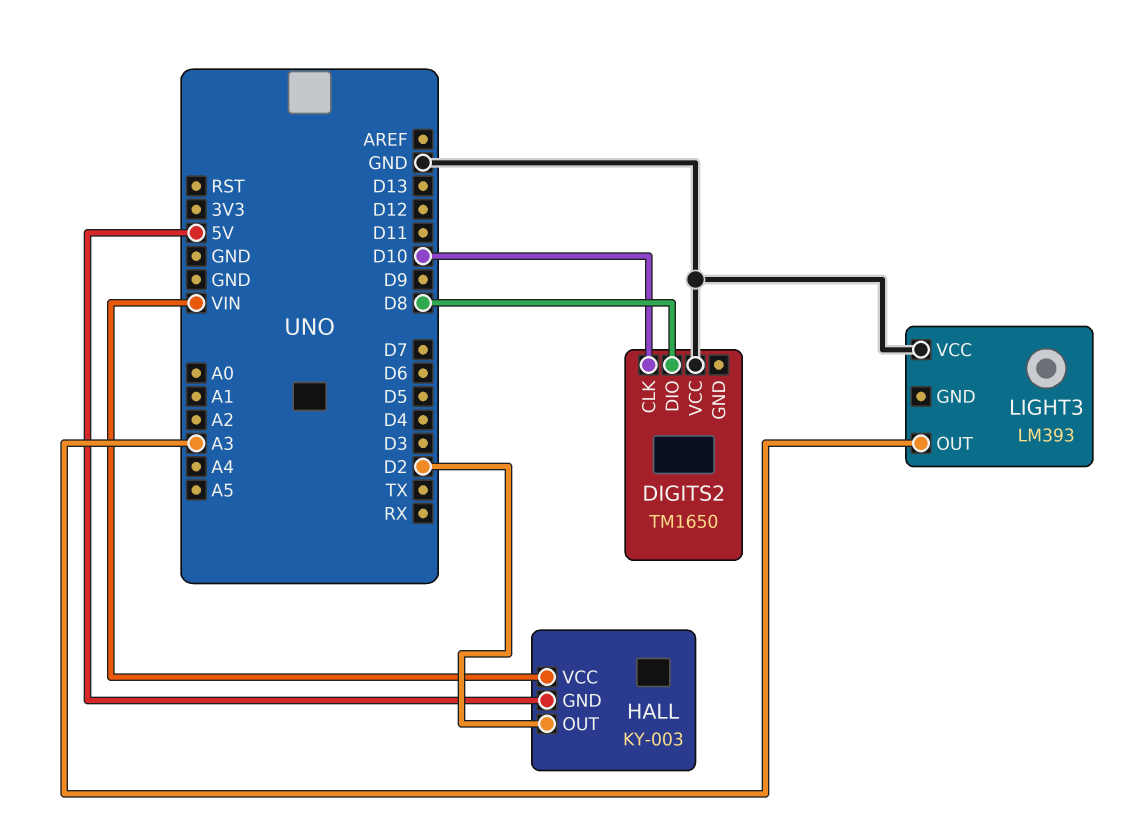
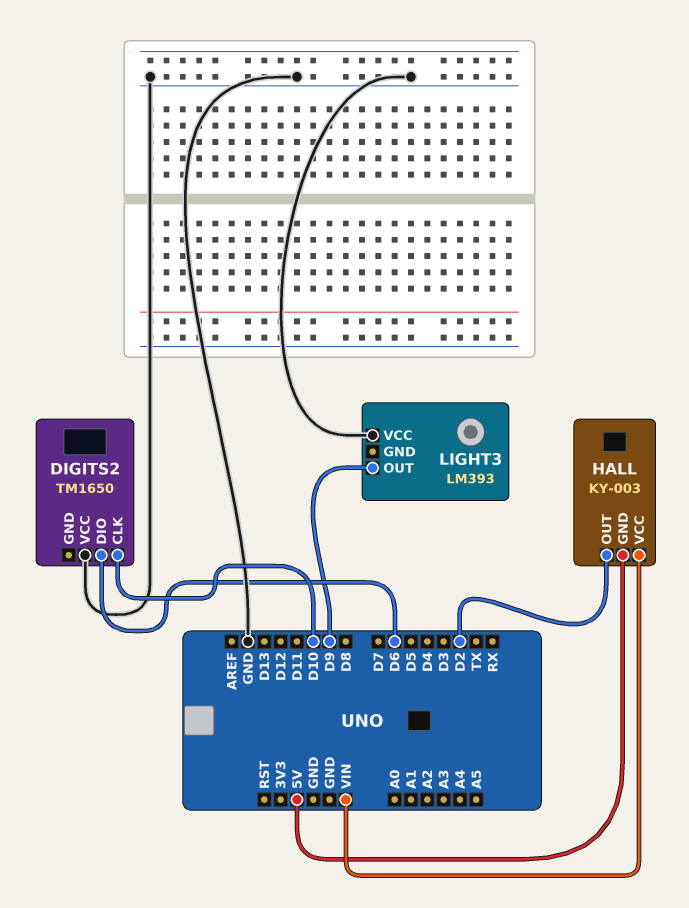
DIGITS2 pin DIO: D8 -> D6
LIGHT3 pin OUT: A3 -> D9

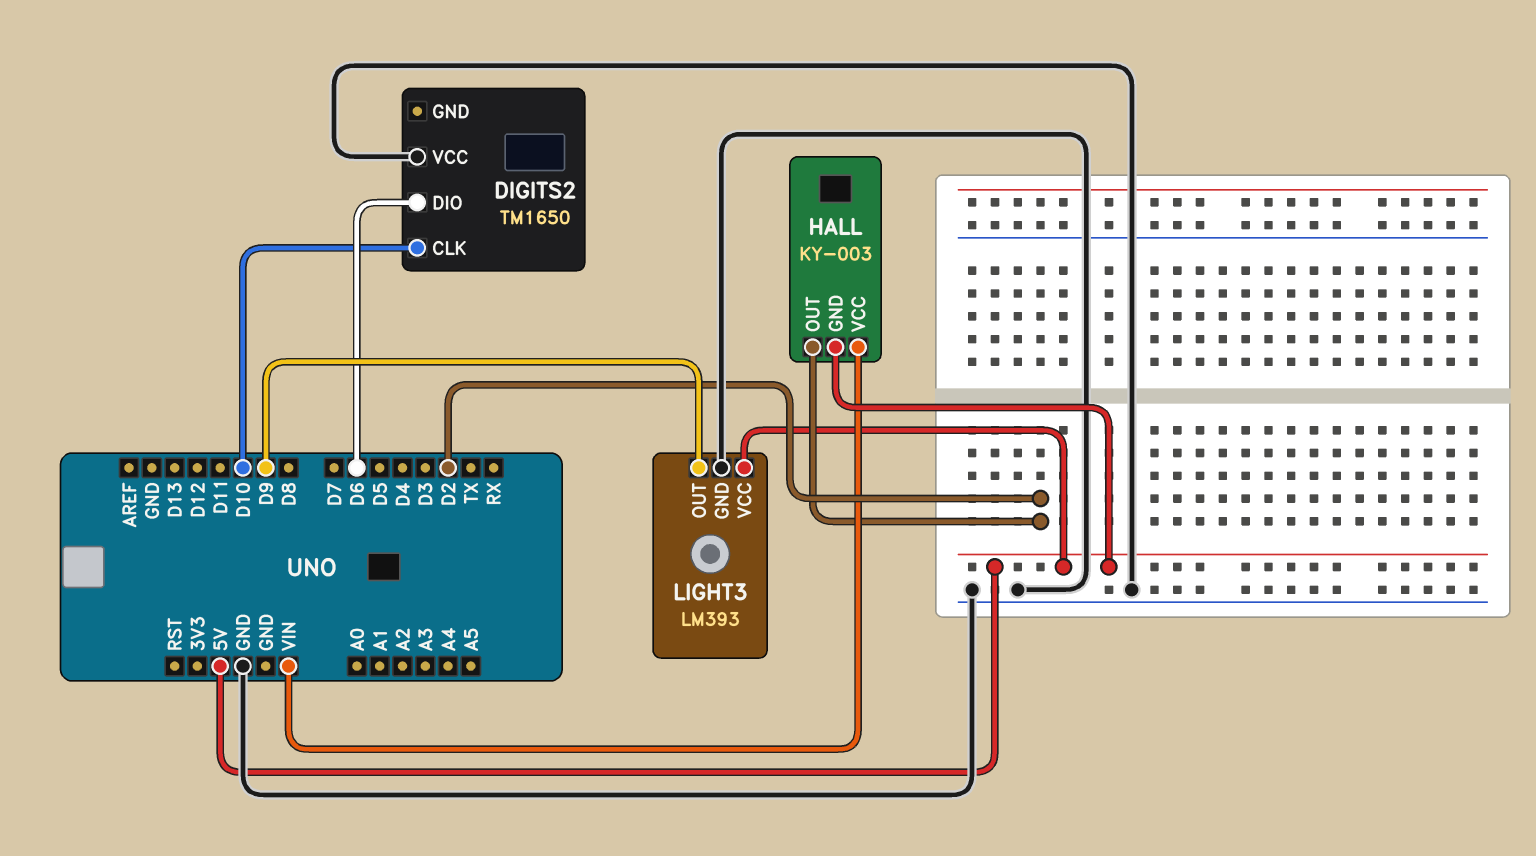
LIGHT3 pin GND: none -> GND
LIGHT3 pin VCC: GND -> 5V

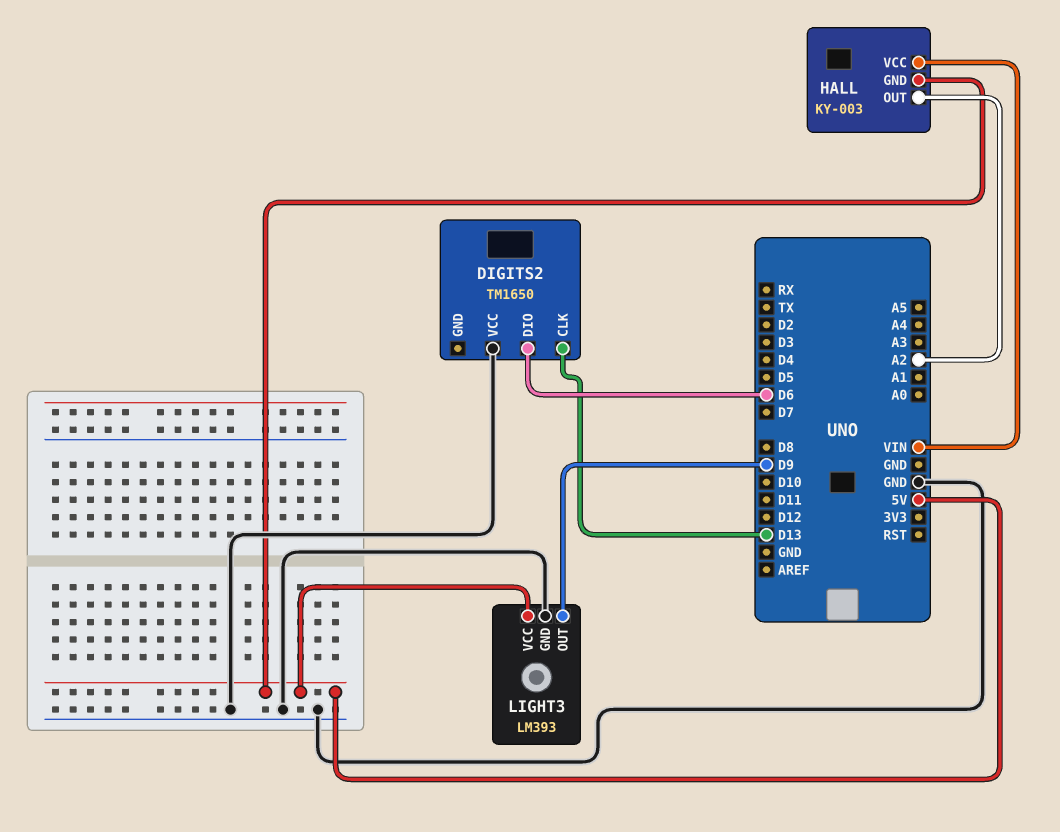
DIGITS2 pin CLK: D10 -> D13
HALL pin OUT: D2 -> A2

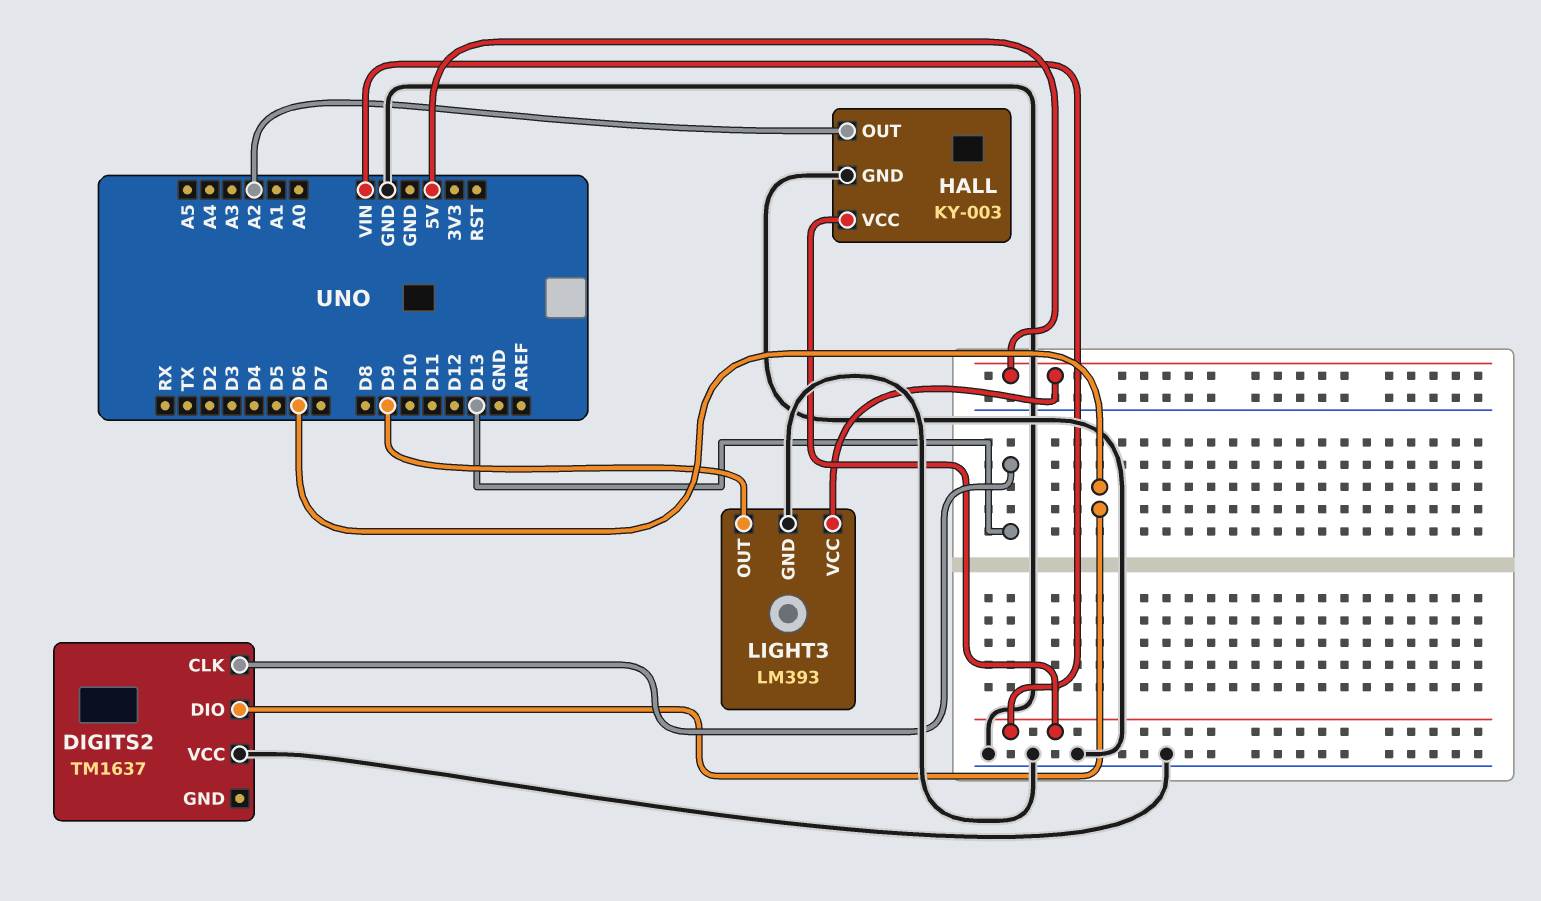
DIGITS2: TM1650 -> TM1637
HALL pin GND: 5V -> GND

